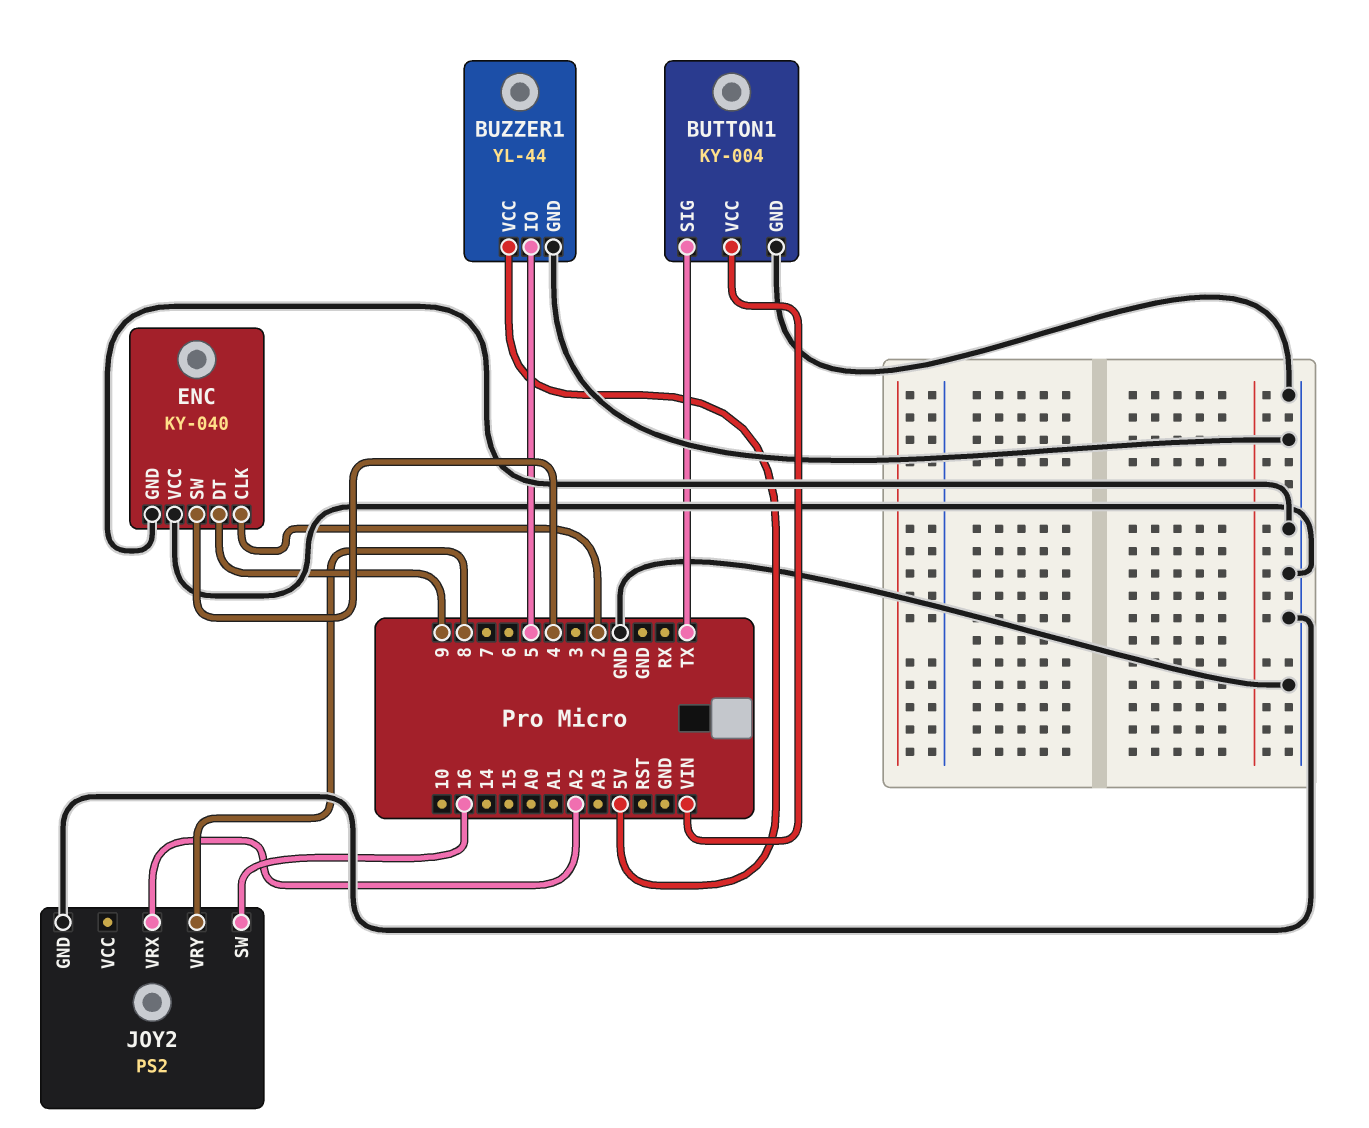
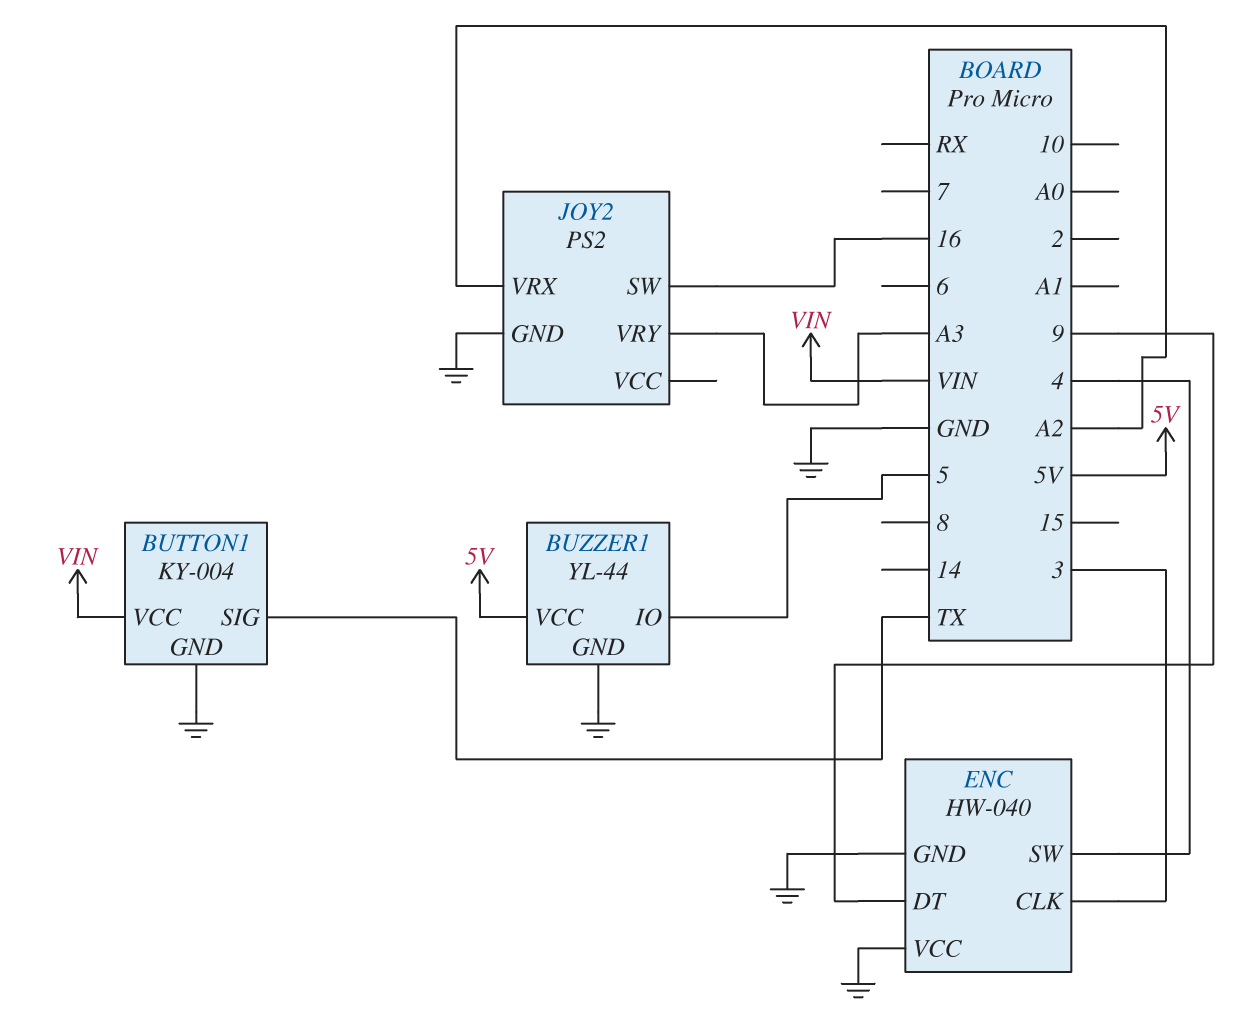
ENC: KY-040 -> HW-040
ENC pin CLK: 2 -> 3
JOY2 pin VRY: 8 -> A3

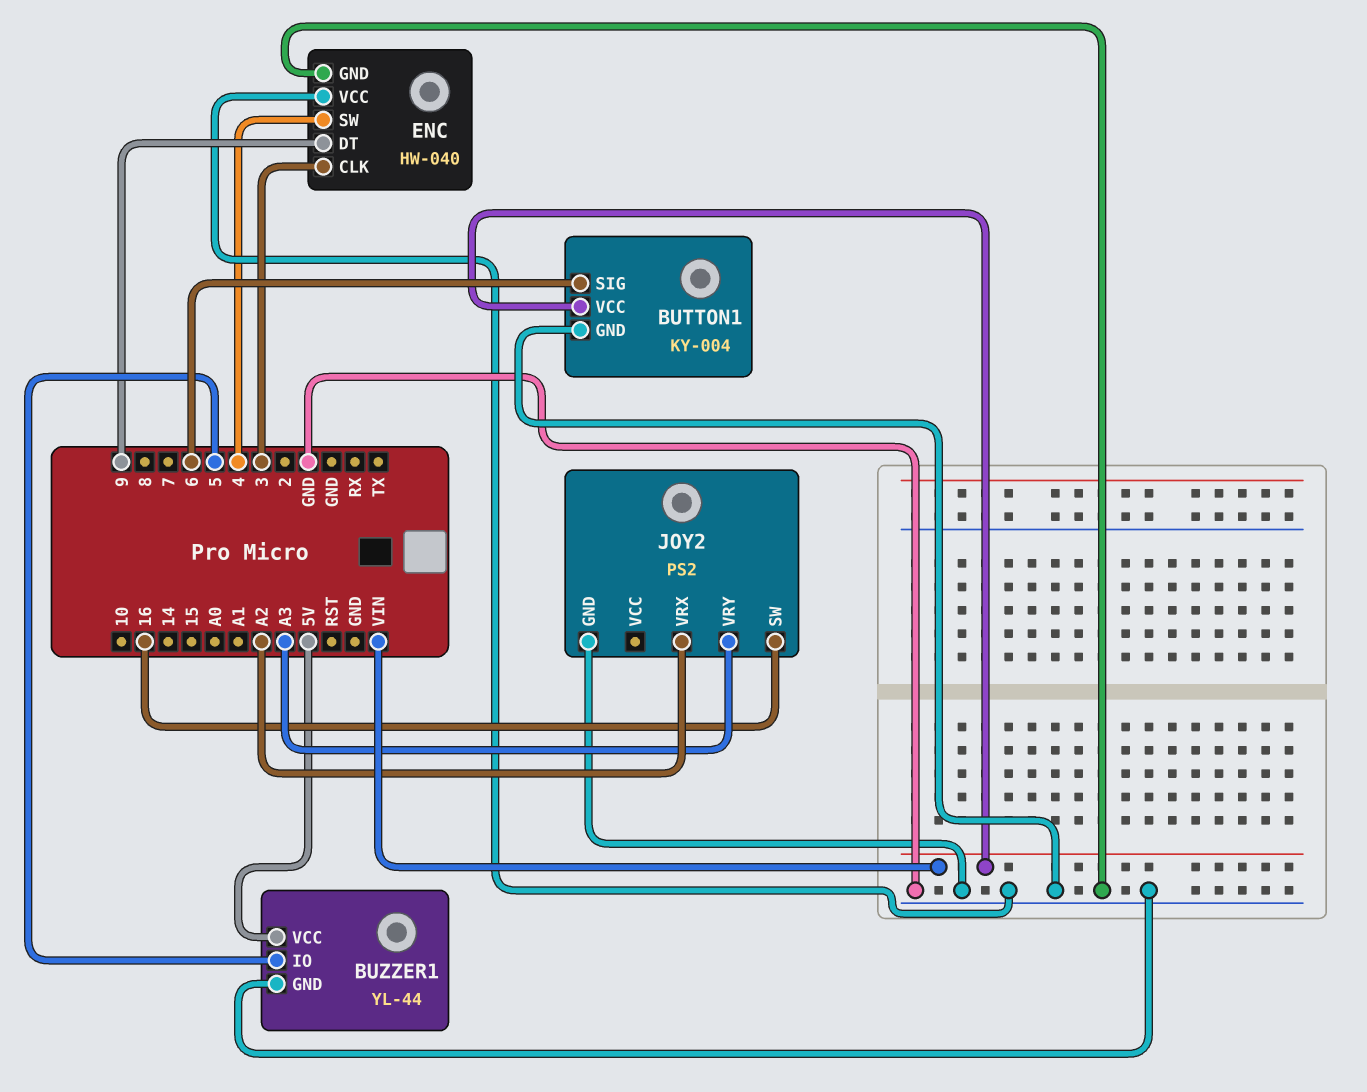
BUTTON1 pin SIG: TX -> 6

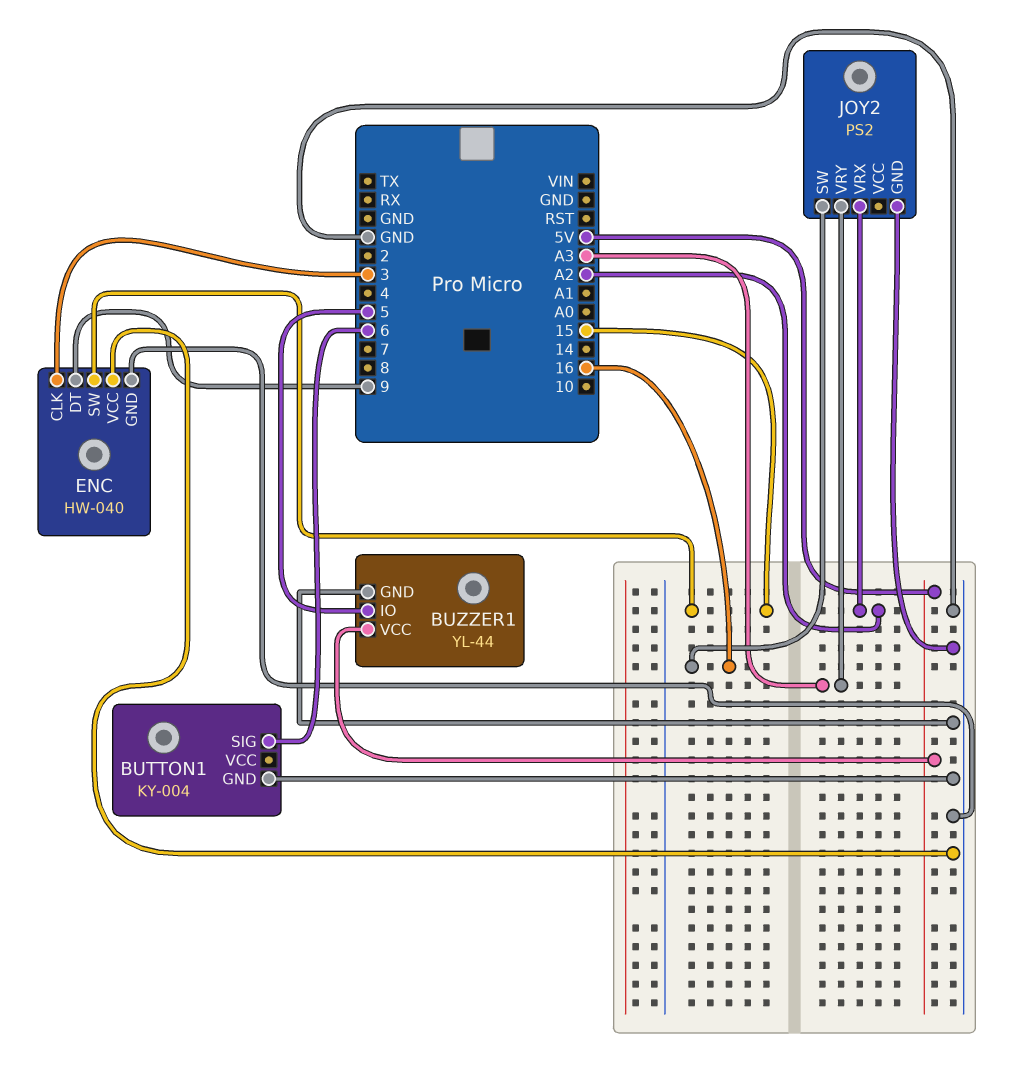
BUTTON1 pin VCC: VIN -> none
ENC pin SW: 4 -> 15

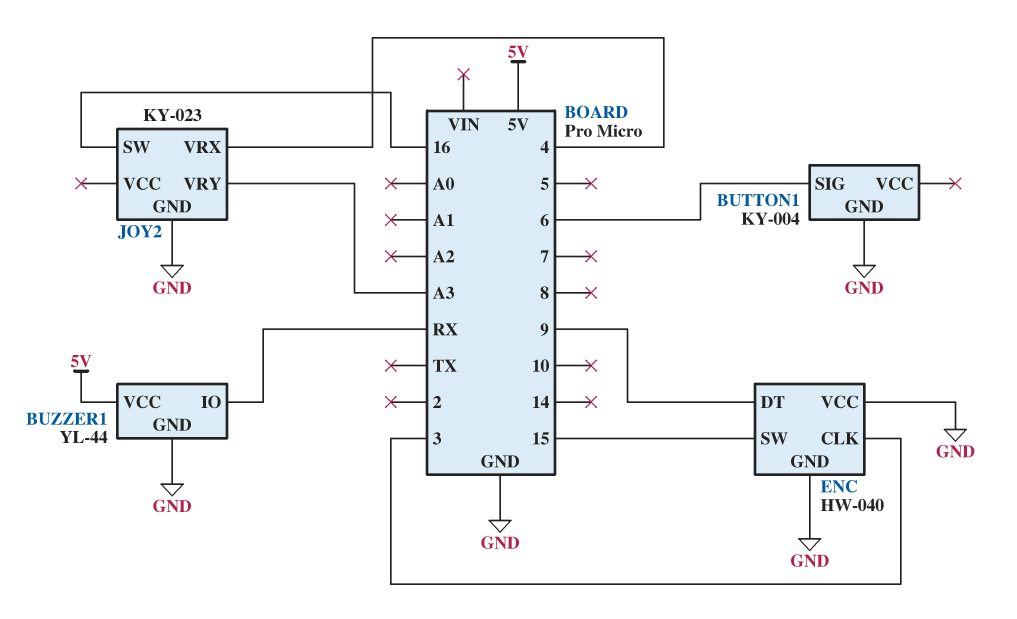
BUZZER1 pin IO: 5 -> RX
JOY2: PS2 -> KY-023
JOY2 pin VRX: A2 -> 4

